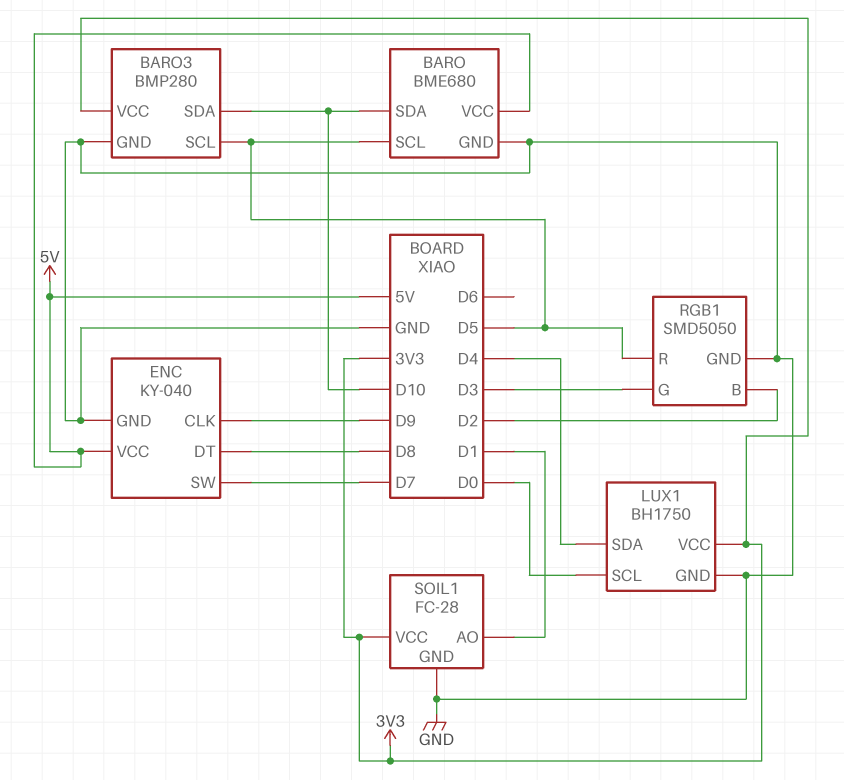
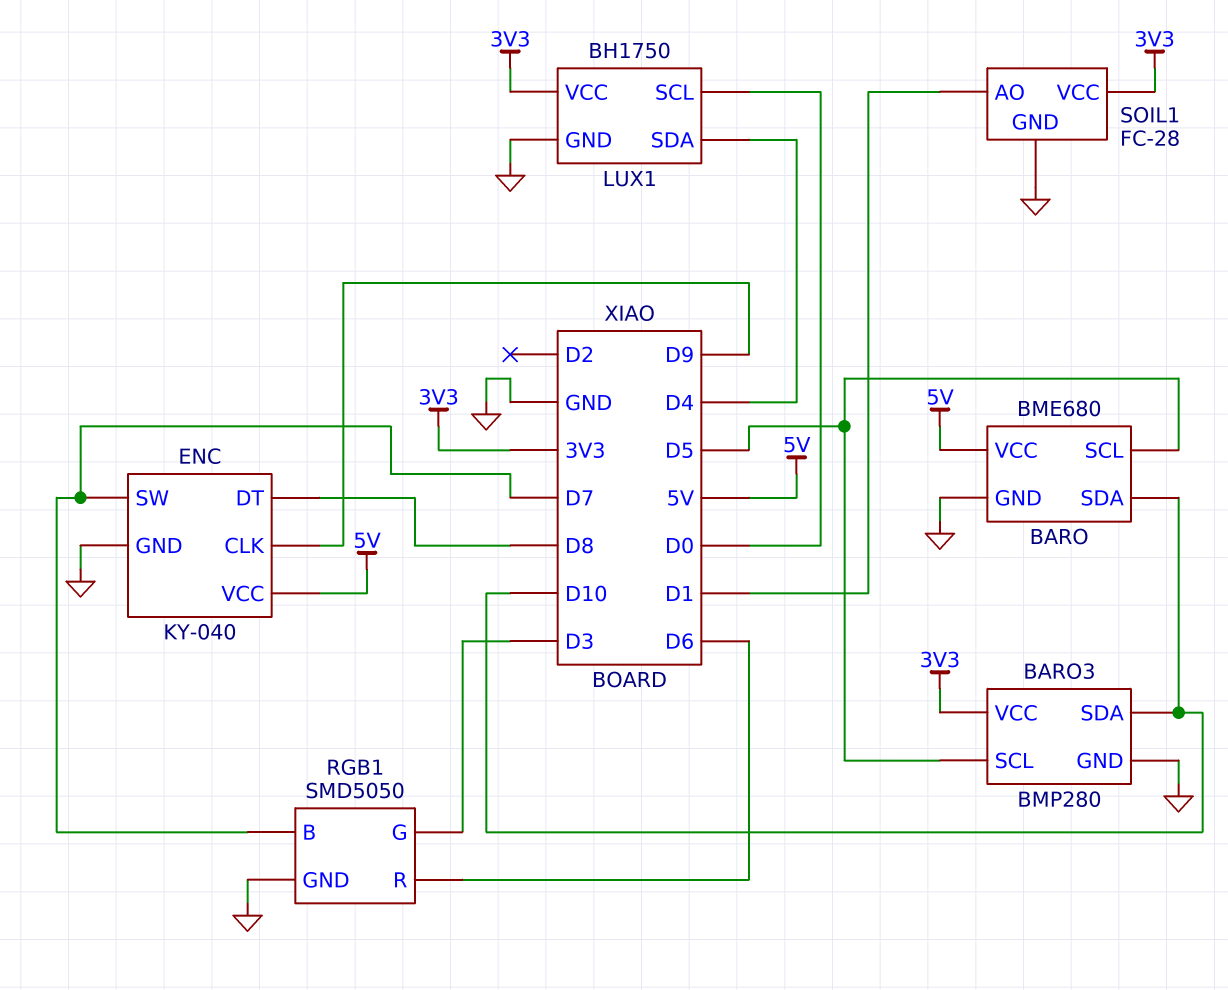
RGB1 pin B: D2 -> D7
RGB1 pin R: D5 -> D6

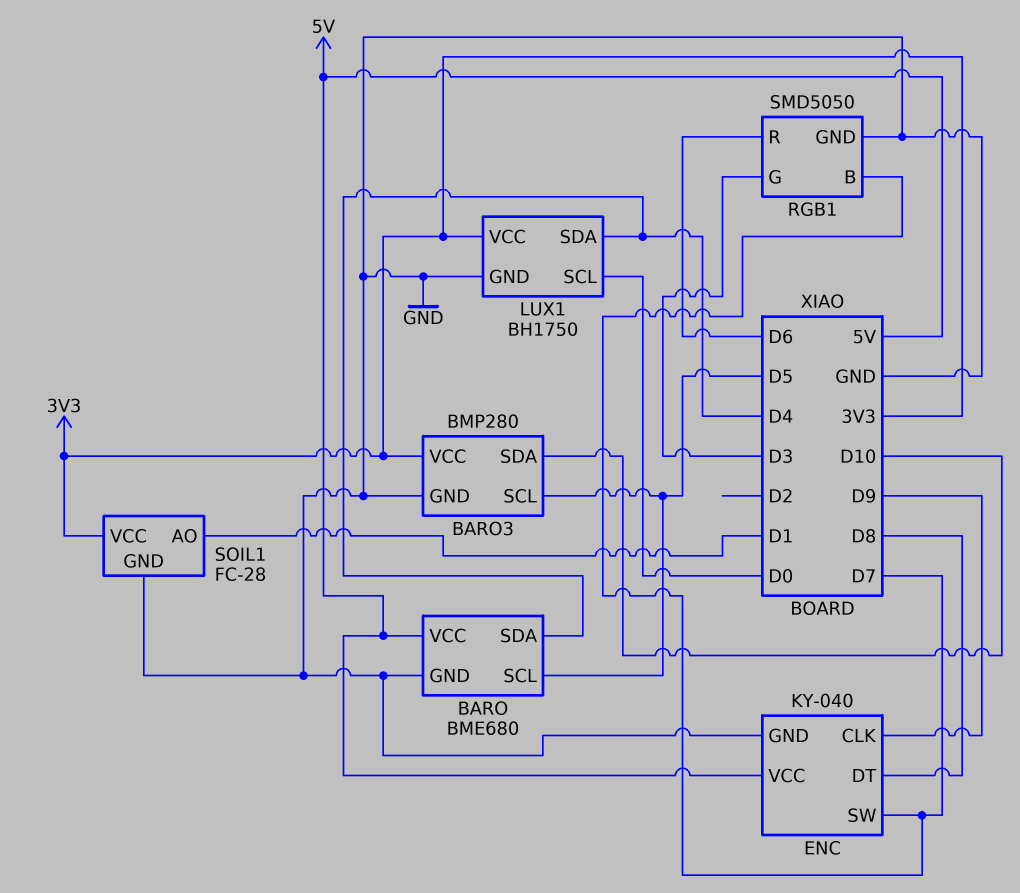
BARO pin SDA: D10 -> D4

